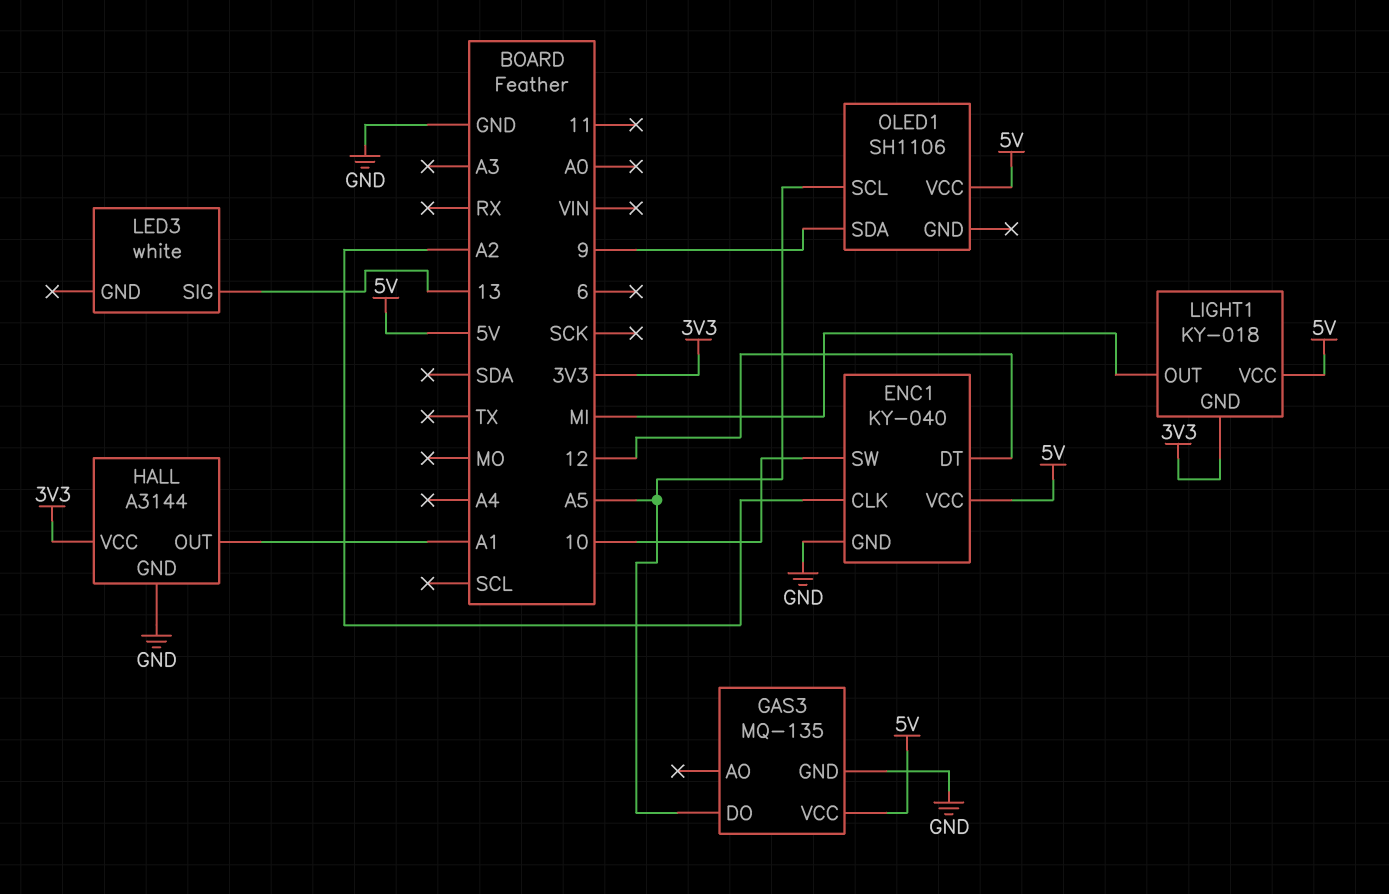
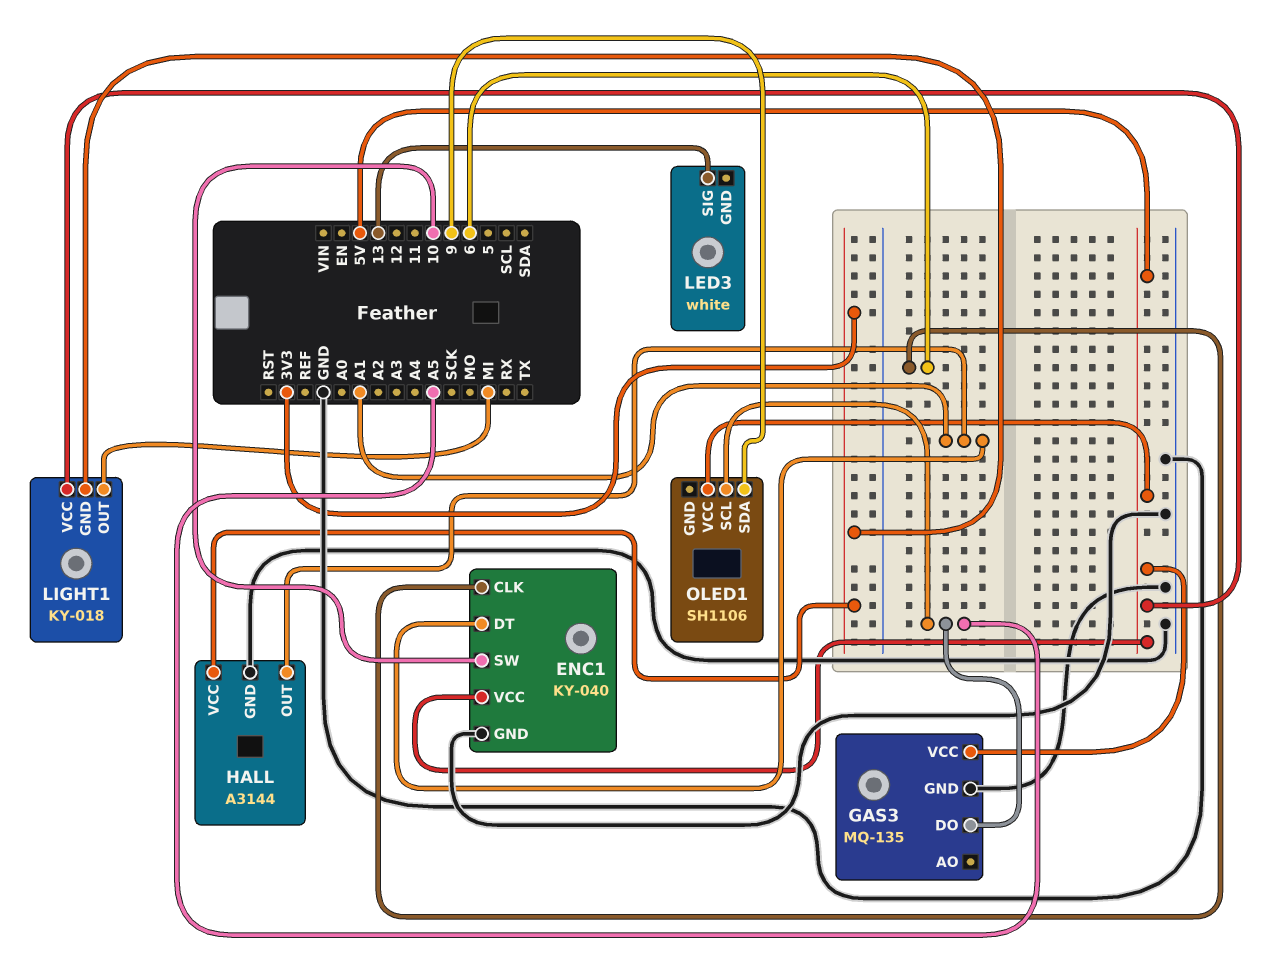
ENC1 pin CLK: A2 -> 6
ENC1 pin DT: 12 -> A1

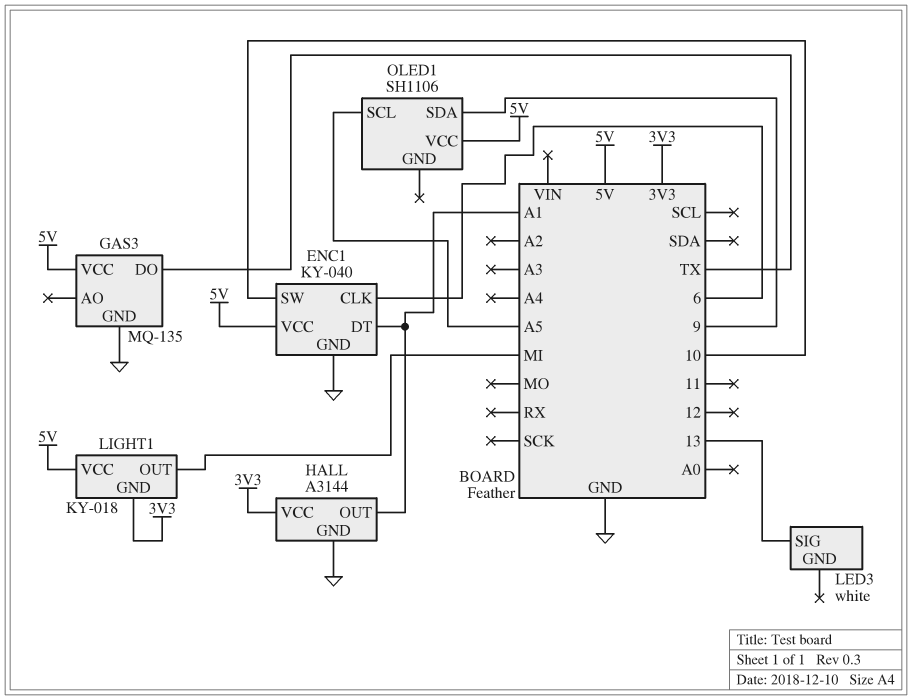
GAS3 pin DO: A5 -> TX

